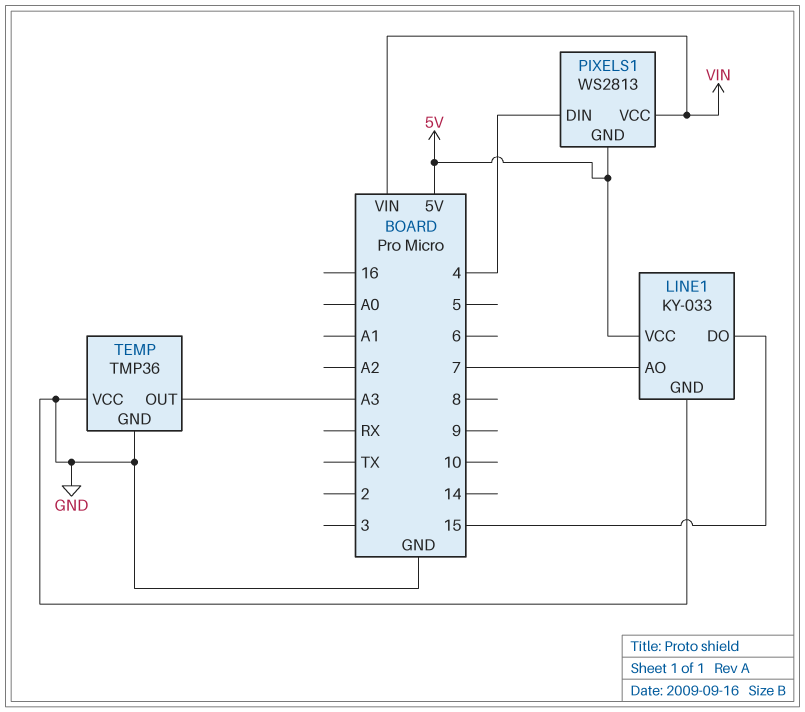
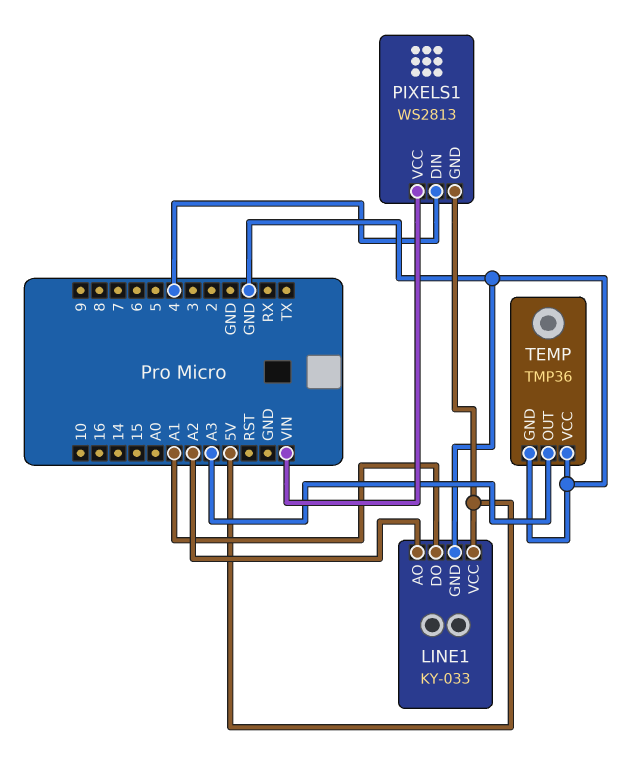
LINE1 pin AO: 7 -> A2
LINE1 pin DO: 15 -> A1

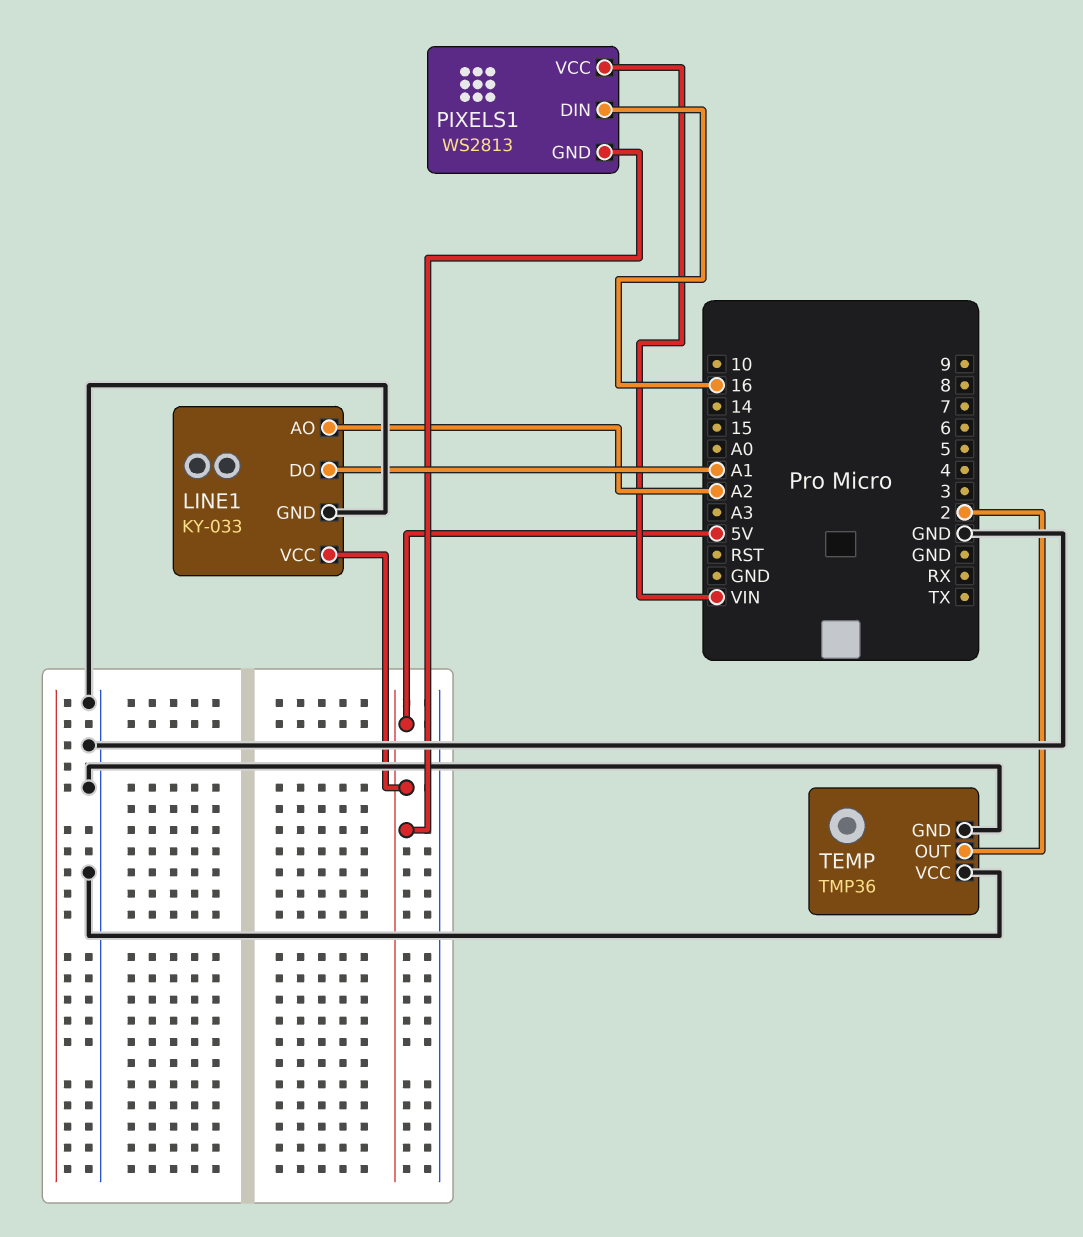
PIXELS1 pin DIN: 4 -> 16
TEMP pin OUT: A3 -> 2

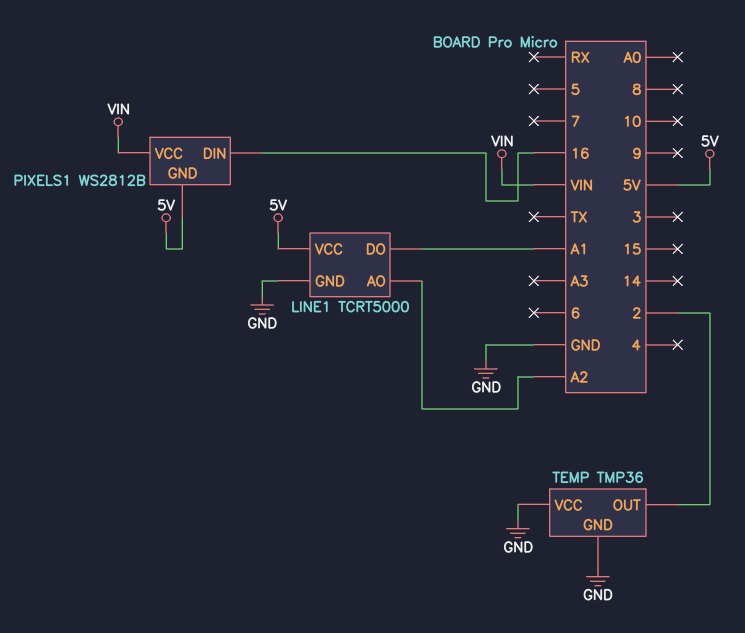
LINE1: KY-033 -> TCRT5000
PIXELS1: WS2813 -> WS2812B

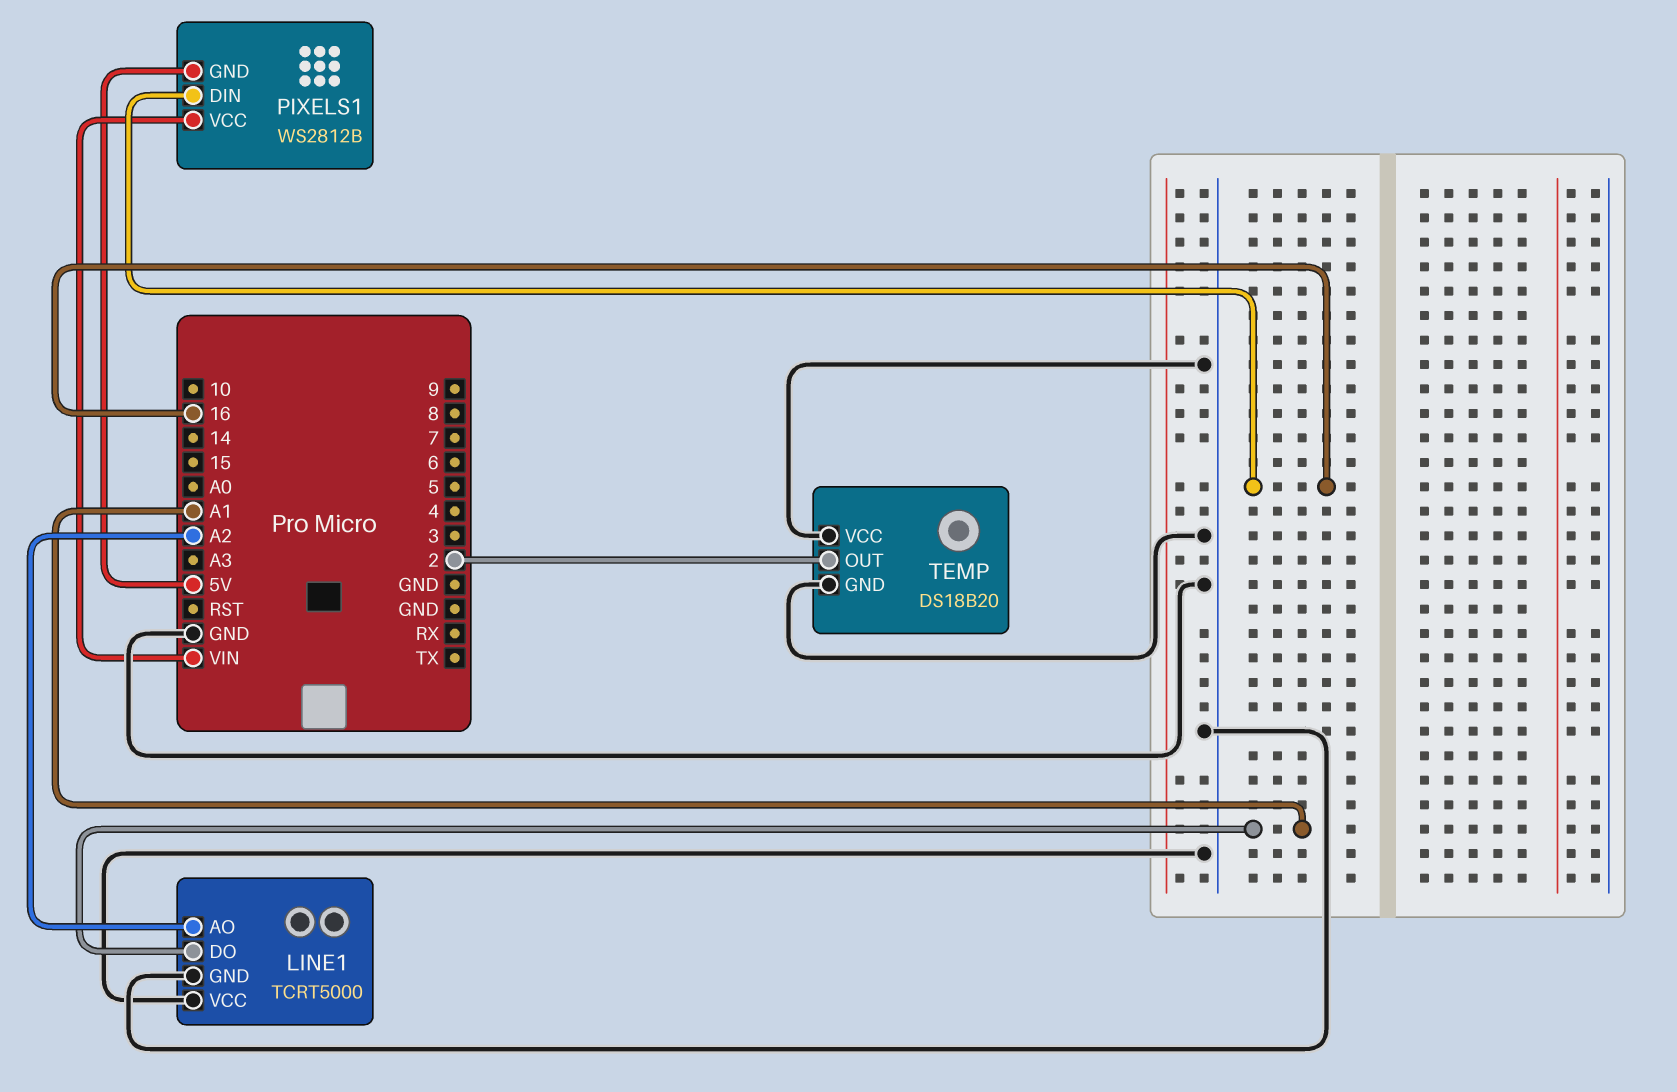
LINE1 pin VCC: 5V -> GND
TEMP: TMP36 -> DS18B20

